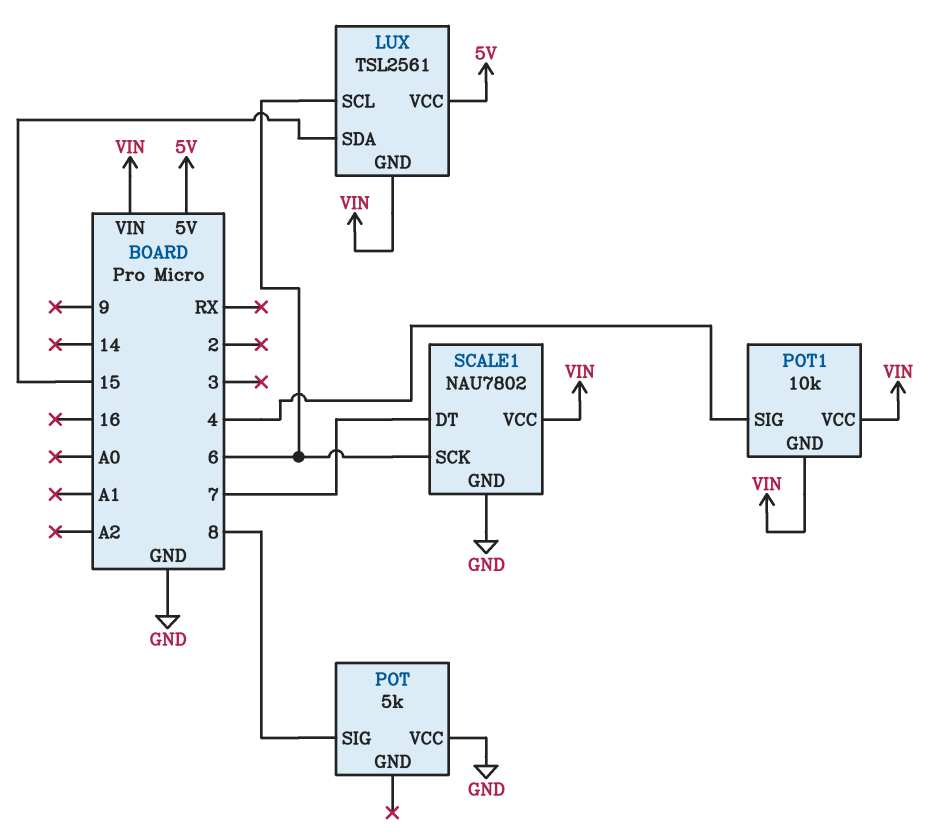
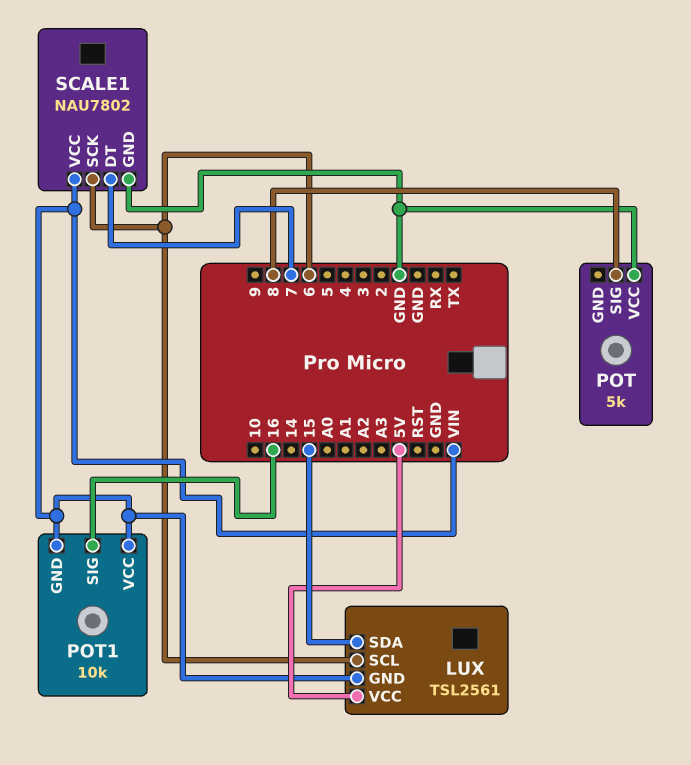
POT1 pin SIG: 4 -> 16

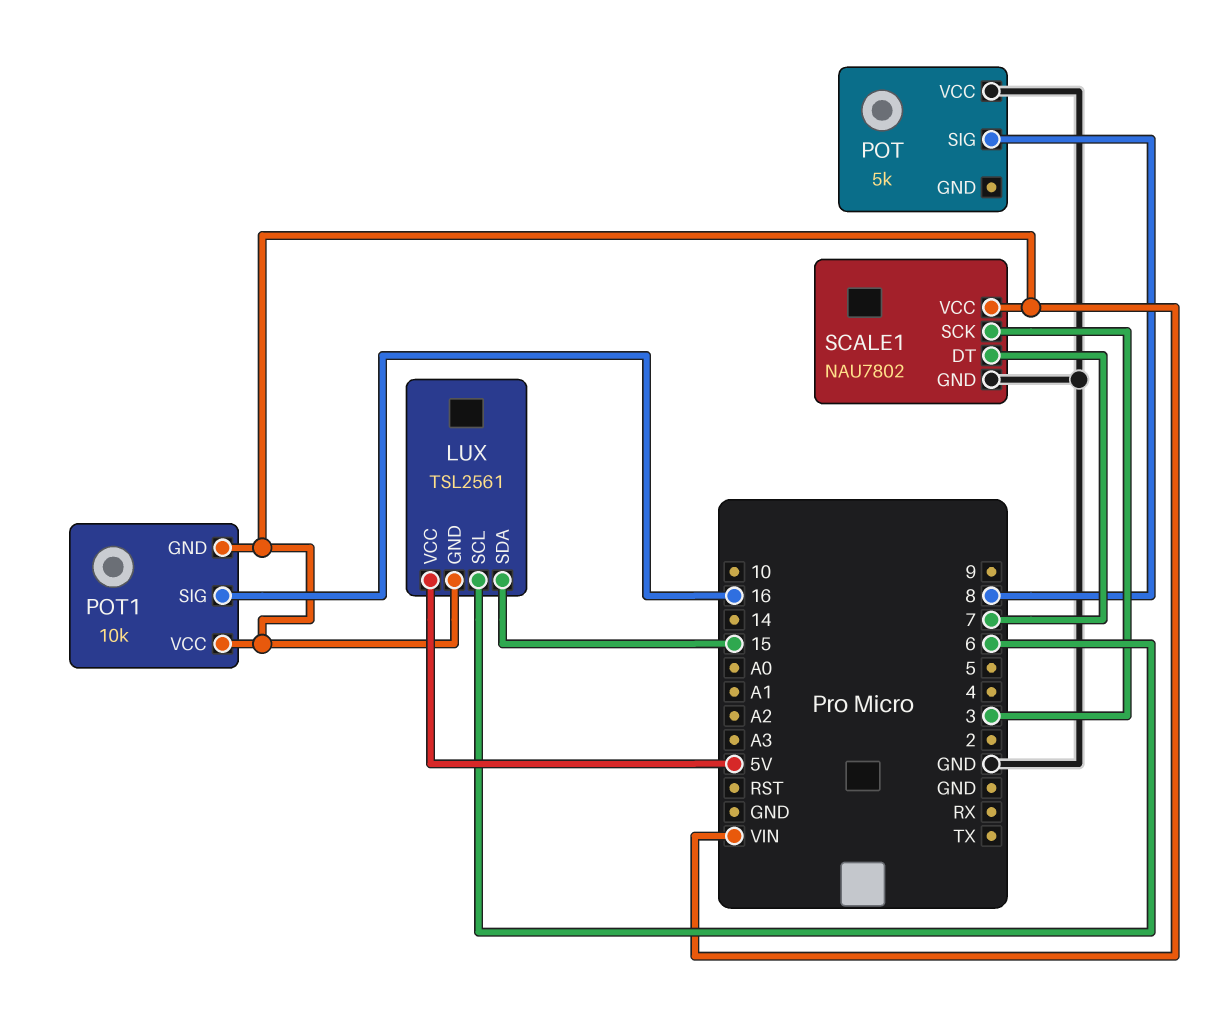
SCALE1 pin SCK: 6 -> 3

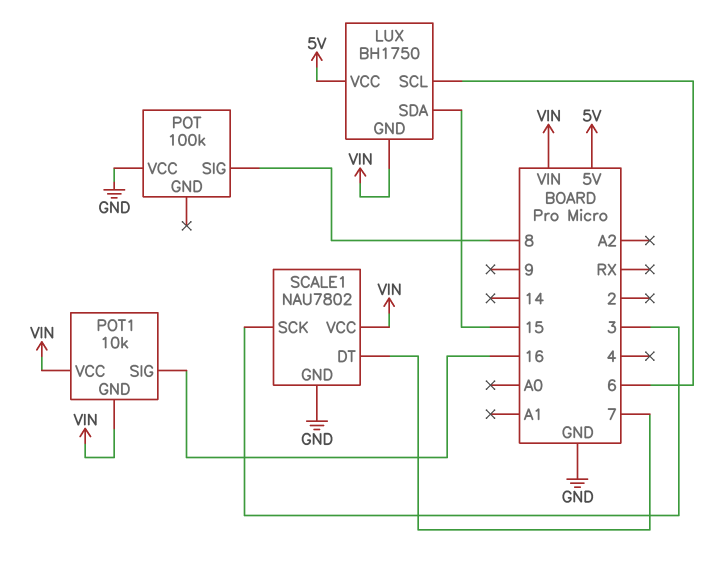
LUX: TSL2561 -> BH1750
POT: 5k -> 100k

